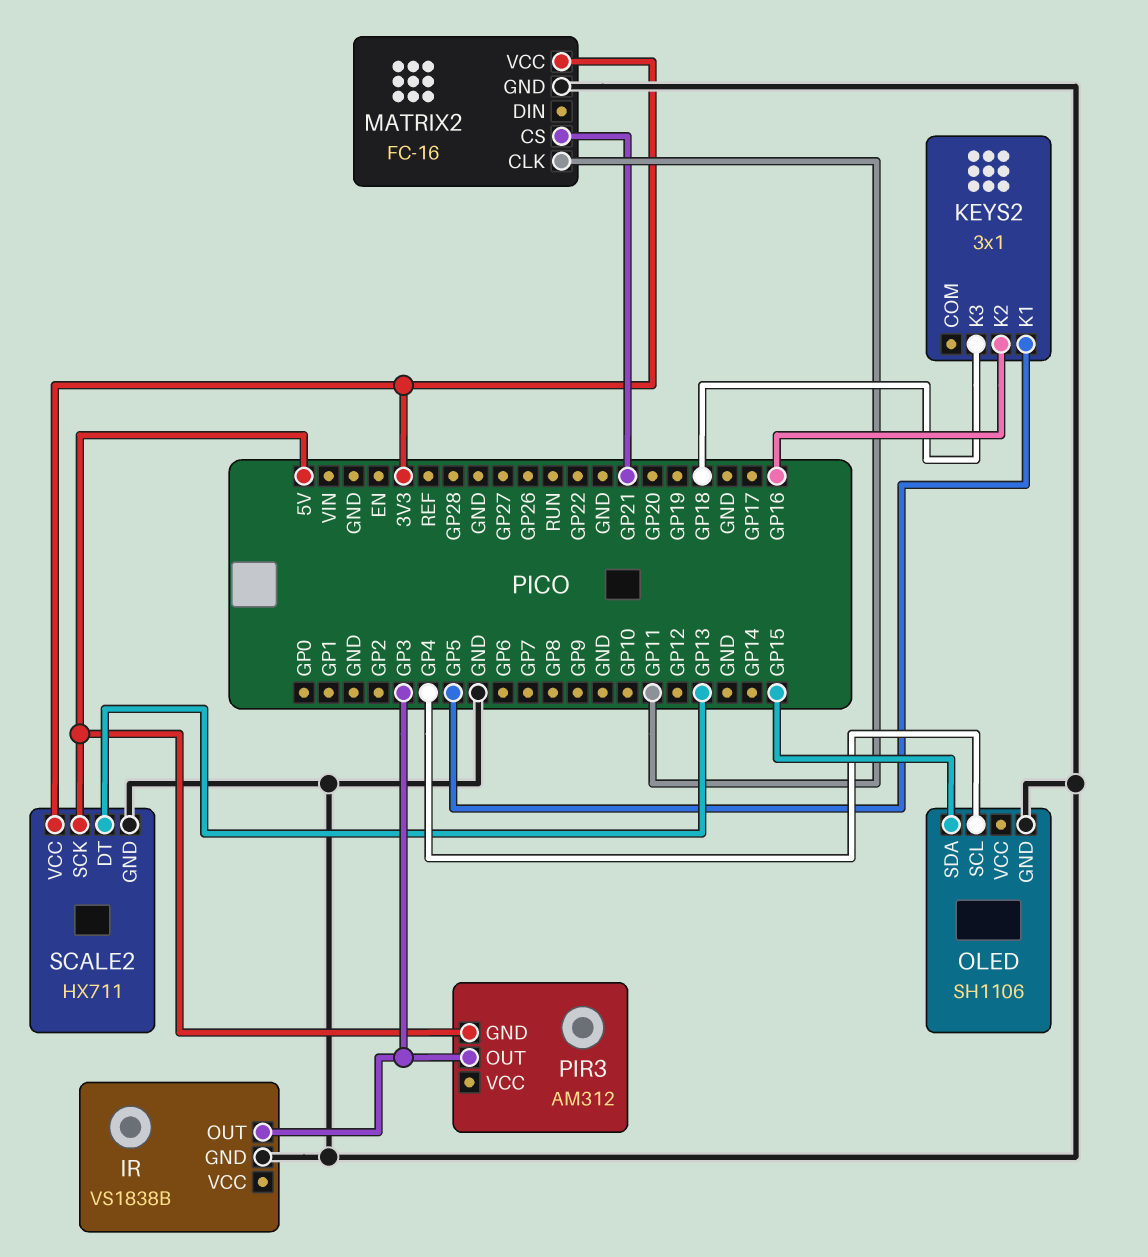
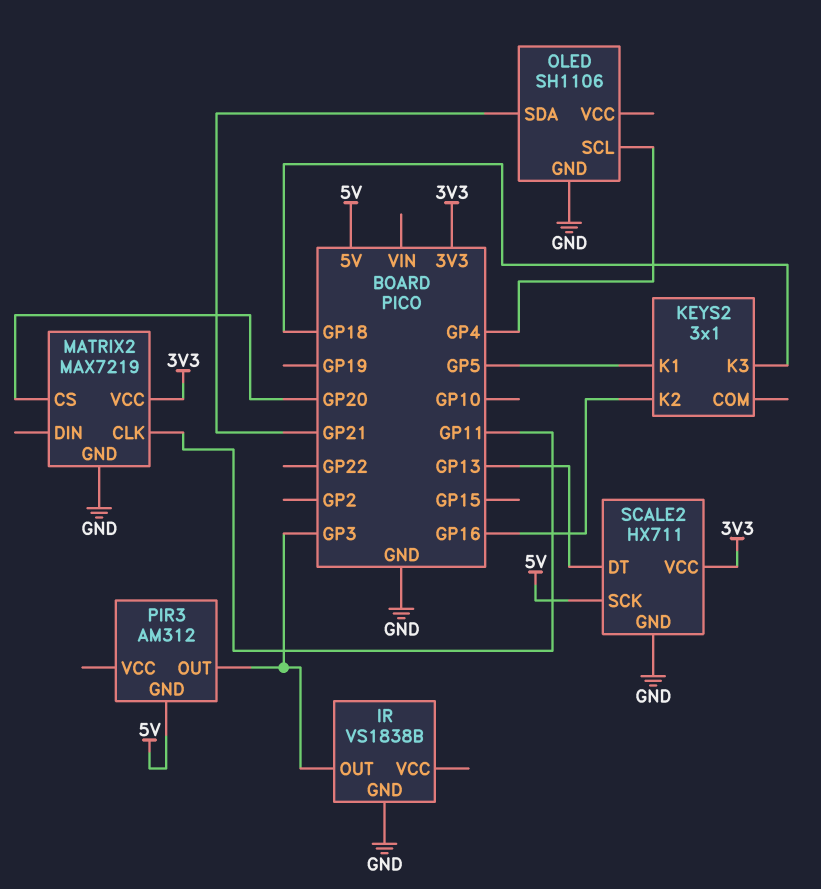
MATRIX2: FC-16 -> MAX7219
MATRIX2 pin CS: GP21 -> GP20
OLED pin SDA: GP15 -> GP21

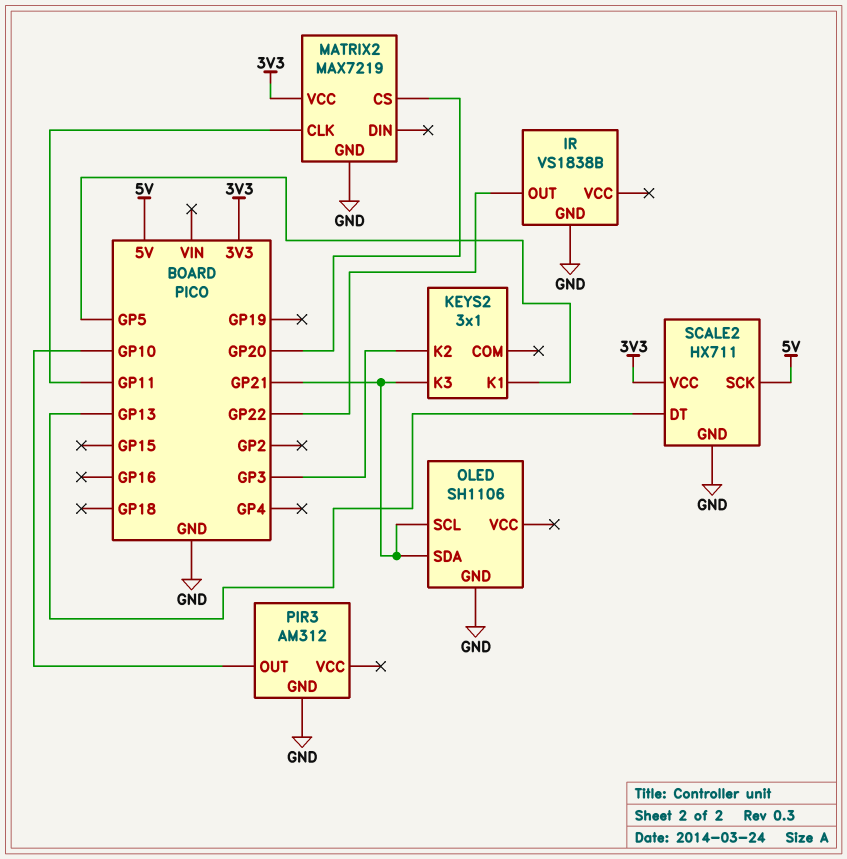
IR pin OUT: GP3 -> GP22
KEYS2 pin K2: GP16 -> GP3
KEYS2 pin K3: GP18 -> GP21
OLED pin SCL: GP4 -> GP21
PIR3 pin GND: 5V -> GND
PIR3 pin OUT: GP3 -> GP10

